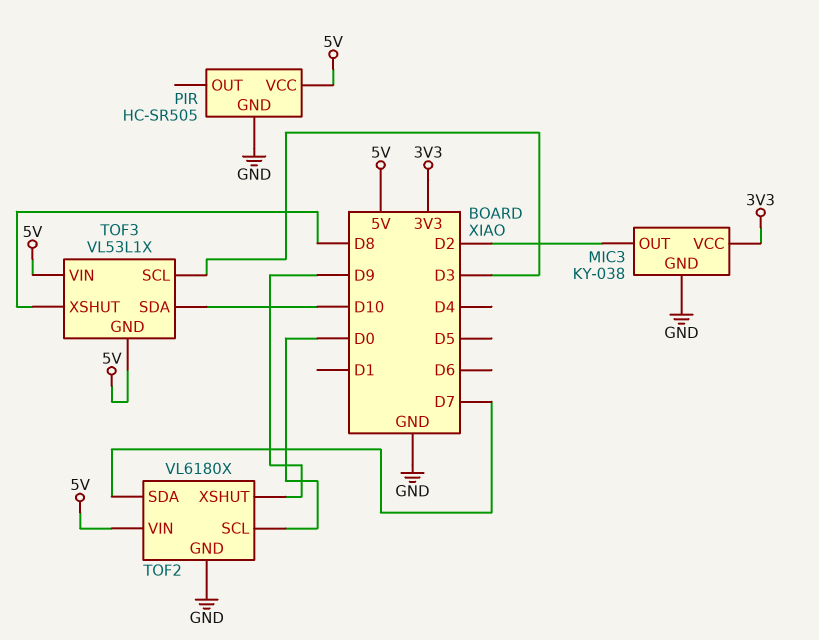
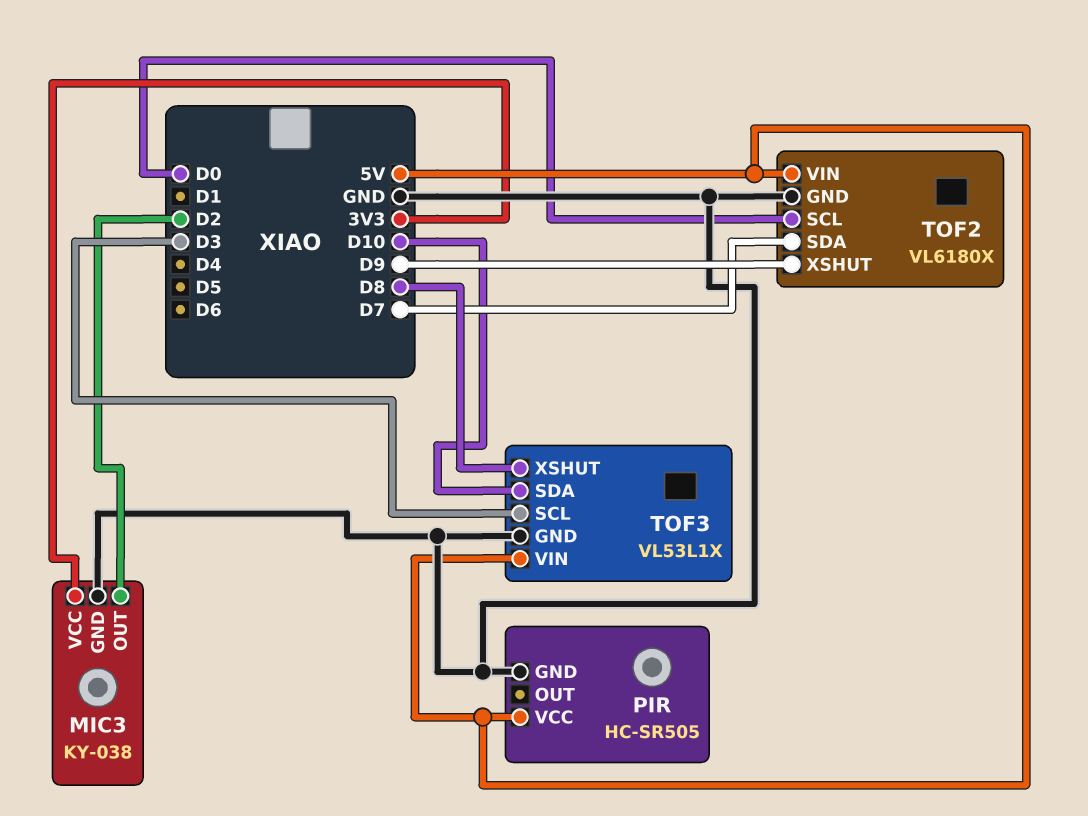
TOF3 pin GND: 5V -> GND

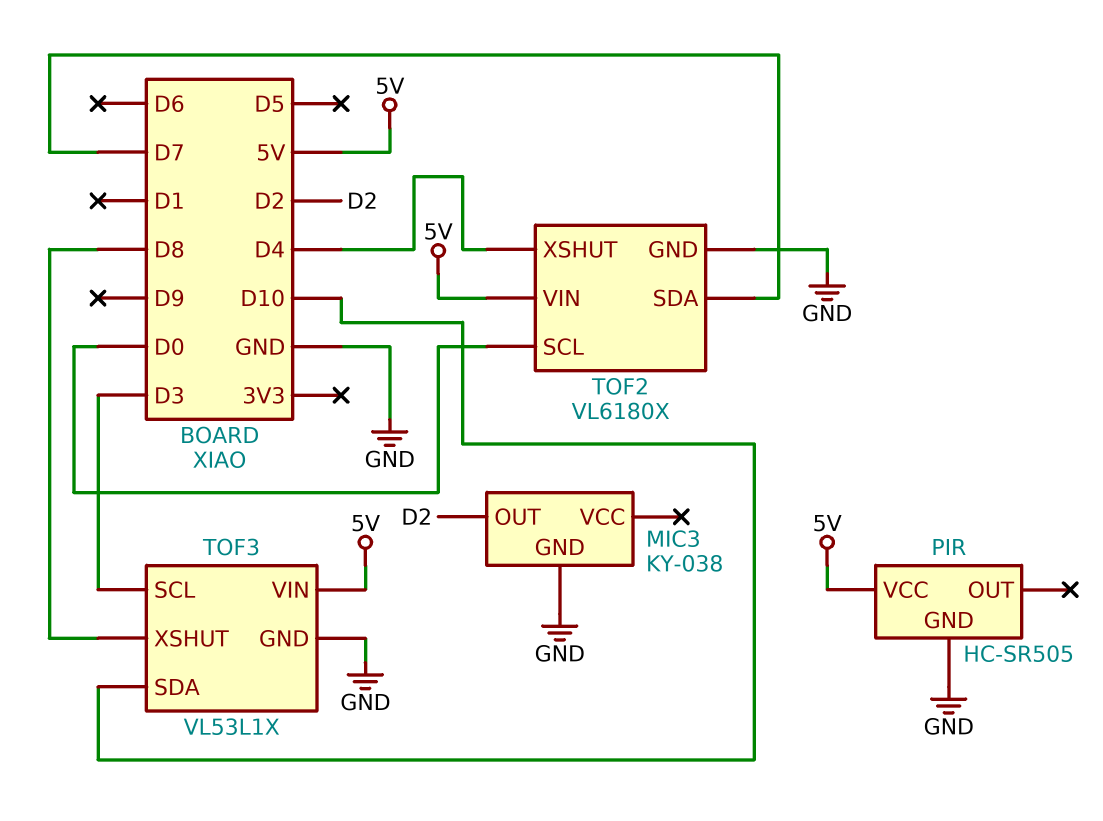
MIC3 pin VCC: 3V3 -> none
TOF2 pin XSHUT: D9 -> D4

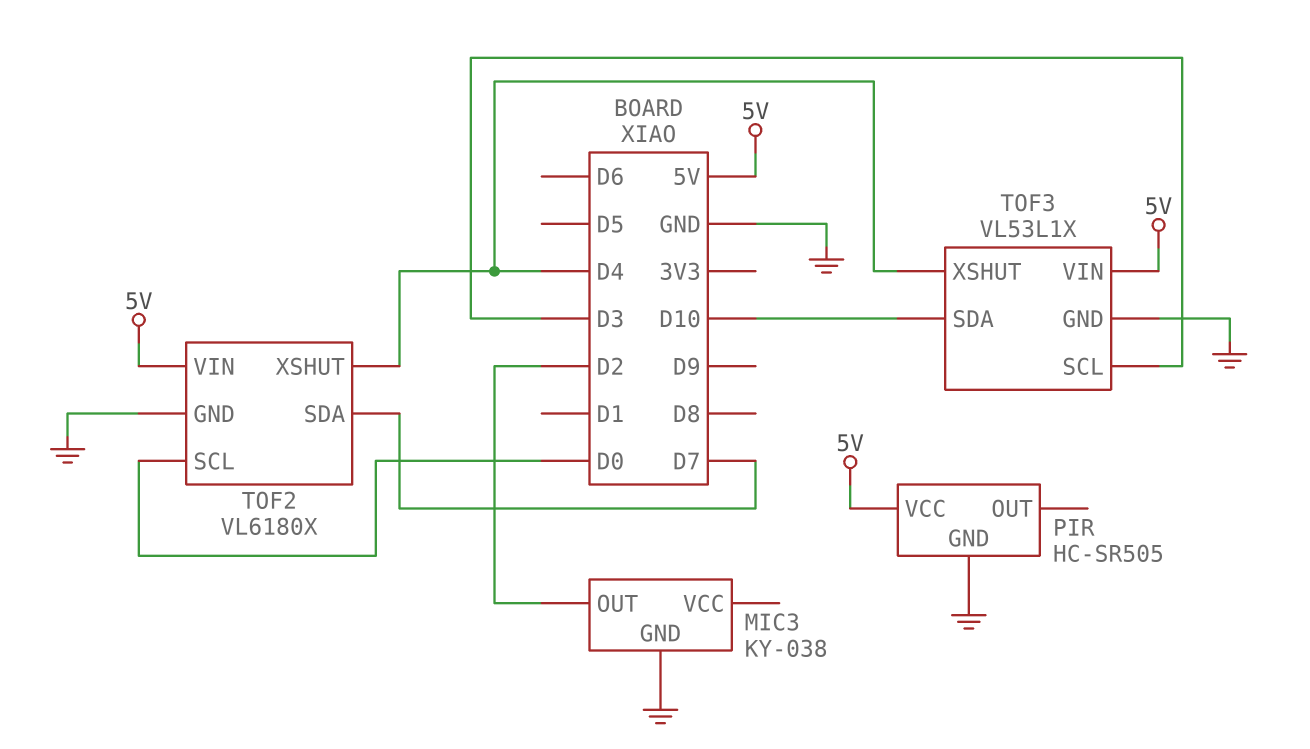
TOF3 pin XSHUT: D8 -> D4

